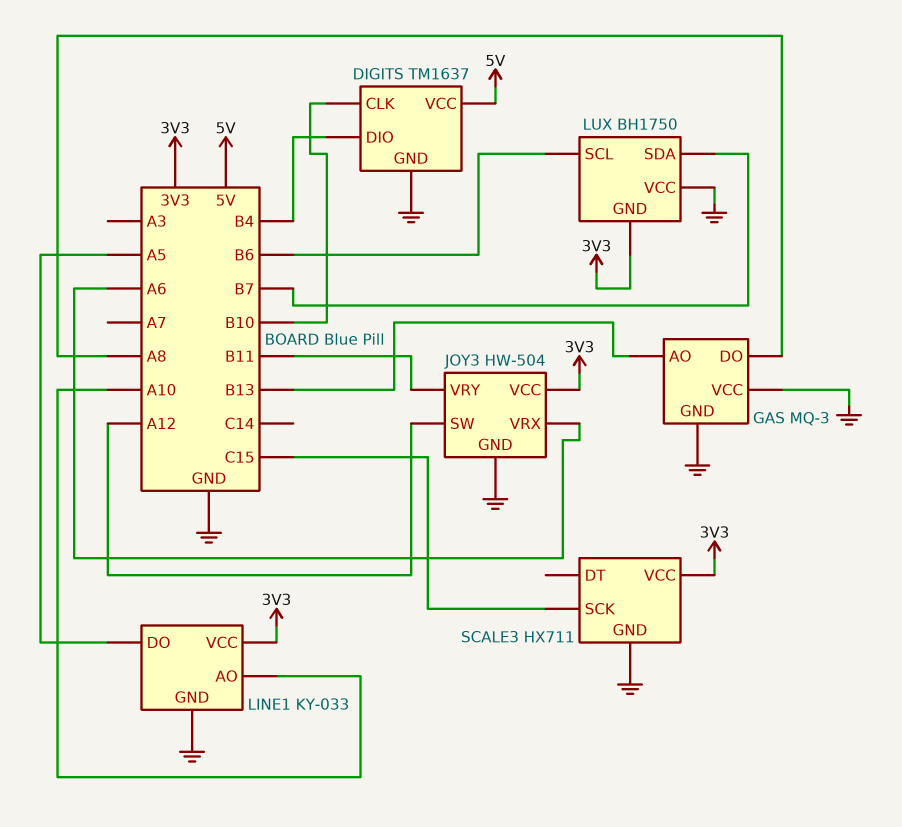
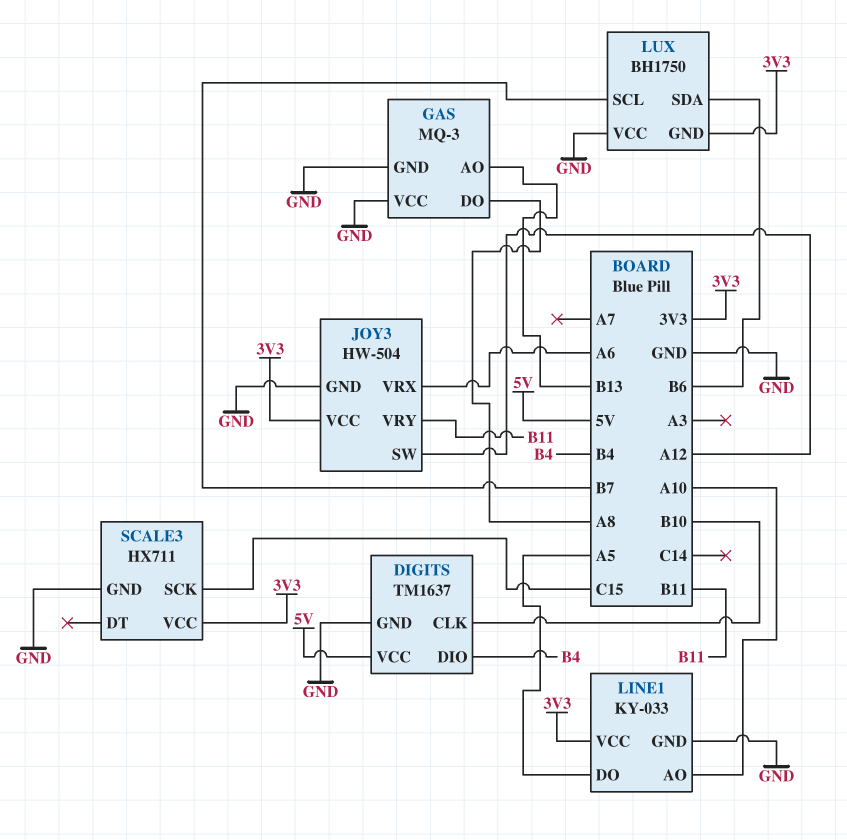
LUX pin SCL: B6 -> B7
LUX pin SDA: B7 -> B6

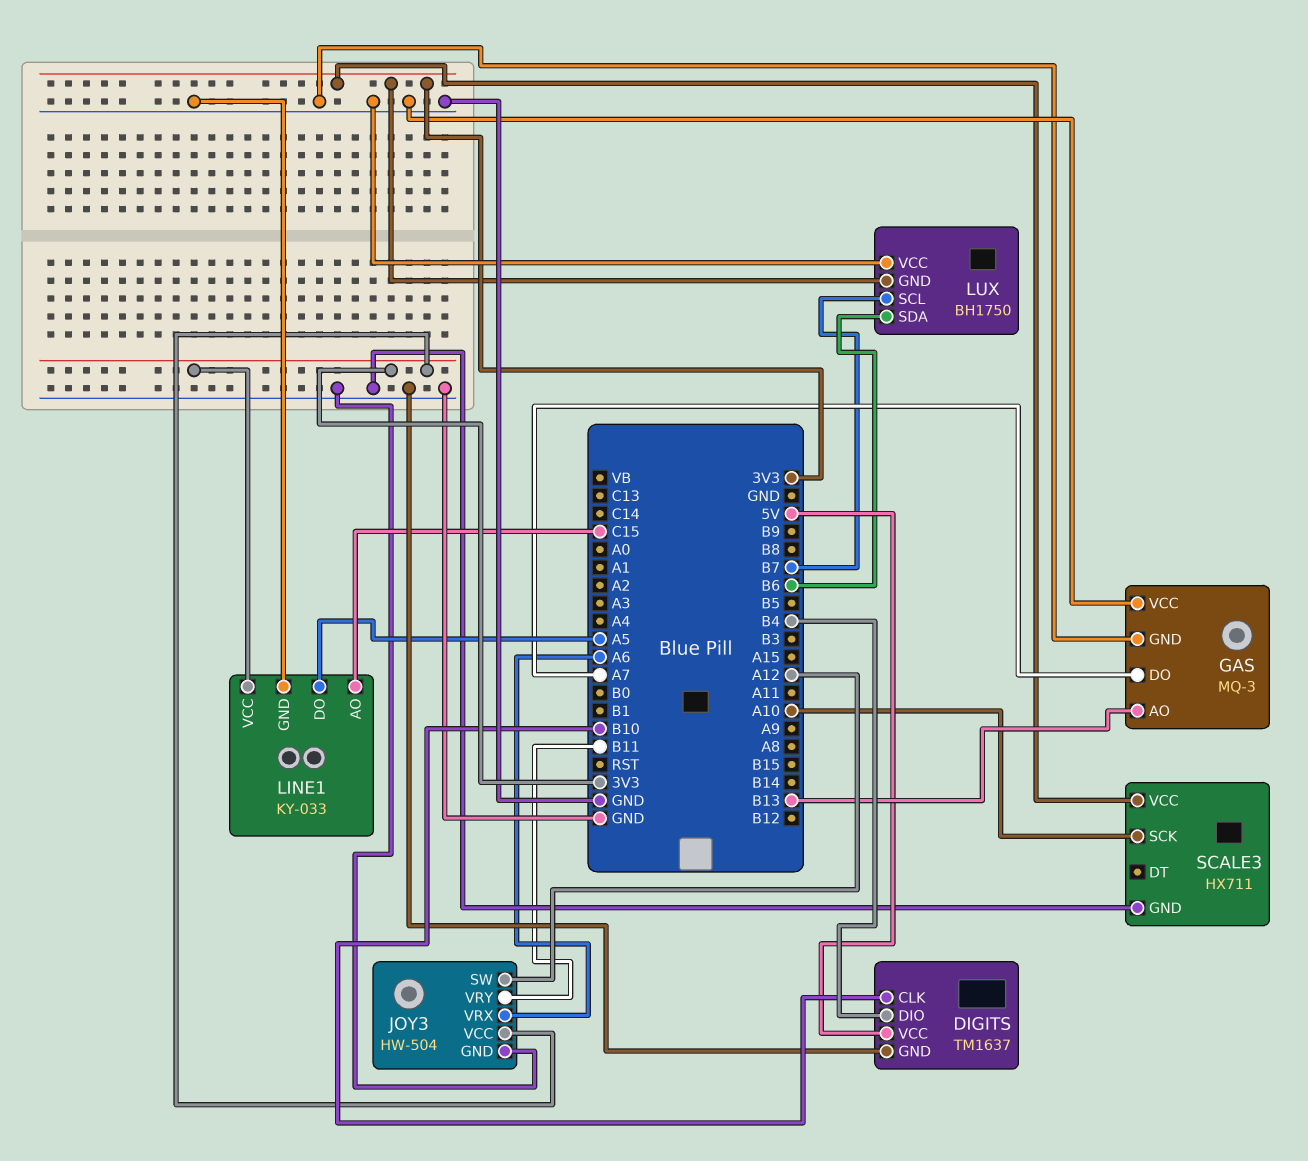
GAS pin DO: A8 -> A7
LINE1 pin AO: A10 -> C15
SCALE3 pin SCK: C15 -> A10

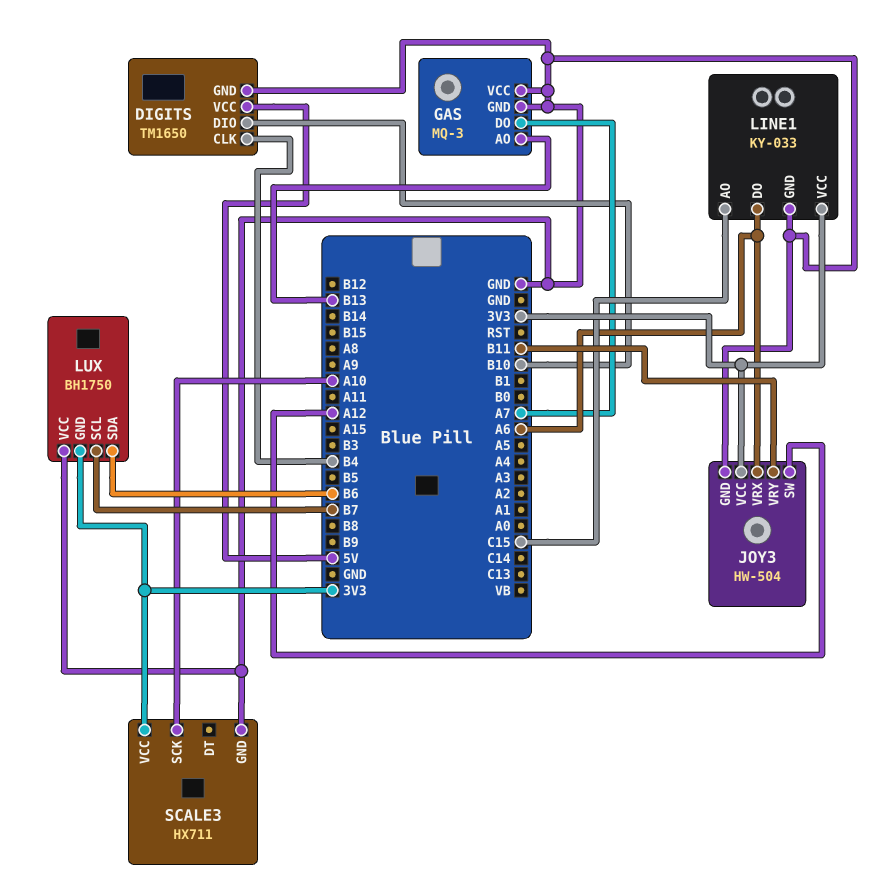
DIGITS: TM1637 -> TM1650
DIGITS pin CLK: B10 -> B4
DIGITS pin DIO: B4 -> B10
LINE1 pin DO: A5 -> A6

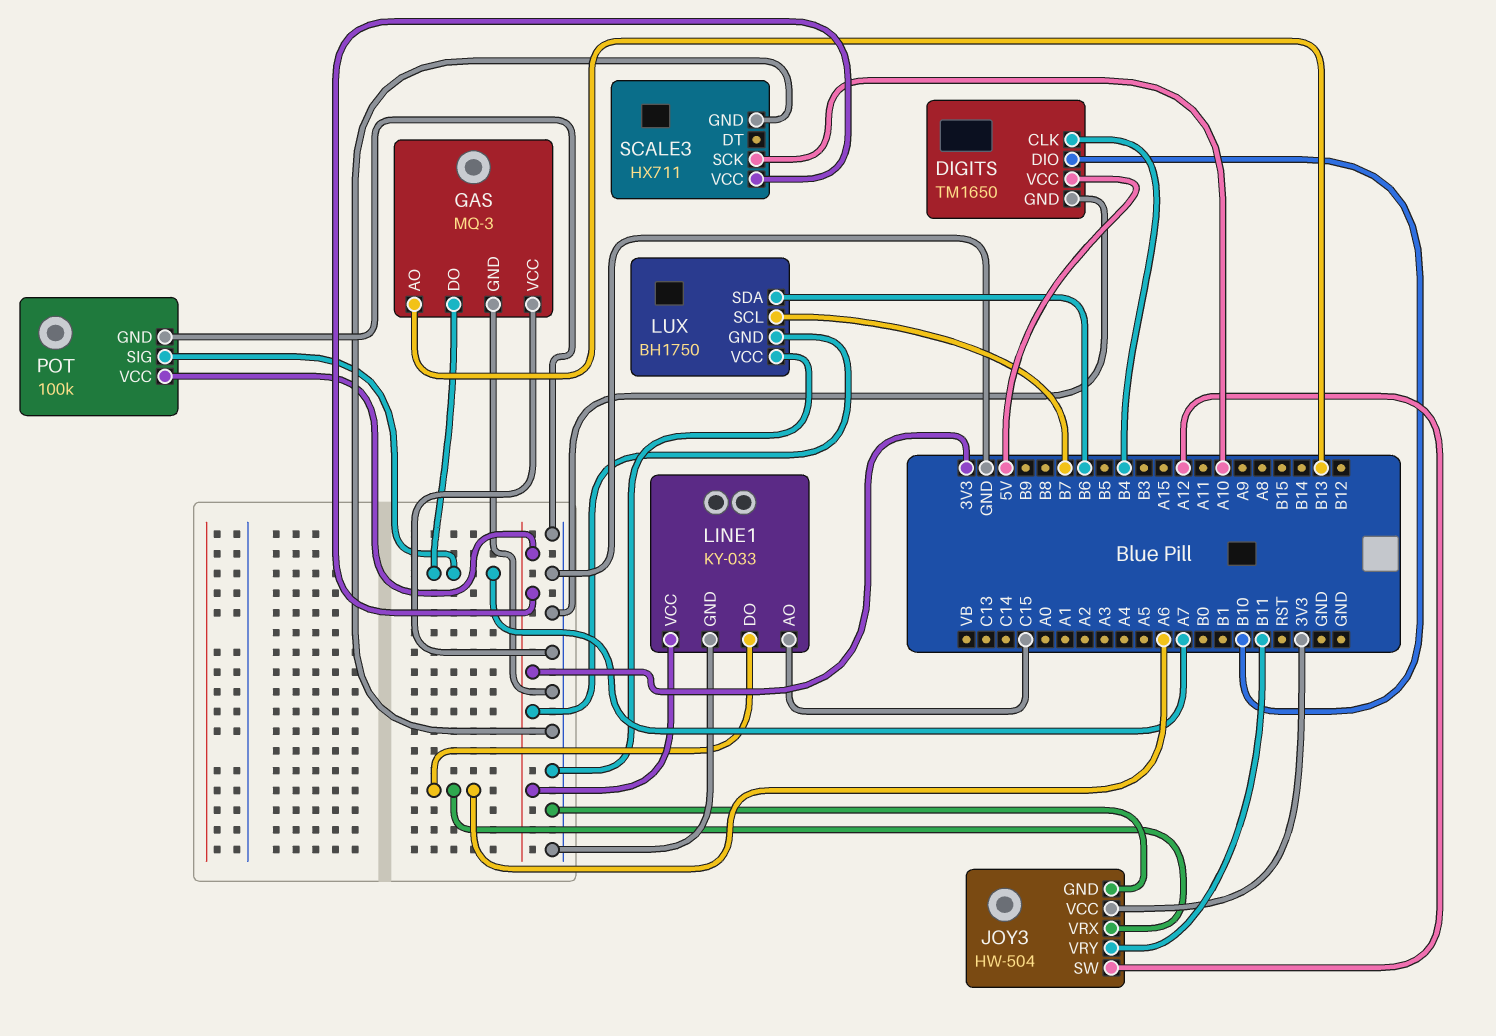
POT: none -> 100k
POT pin GND: none -> GND
POT pin SIG: none -> A7
POT pin VCC: none -> 3V3

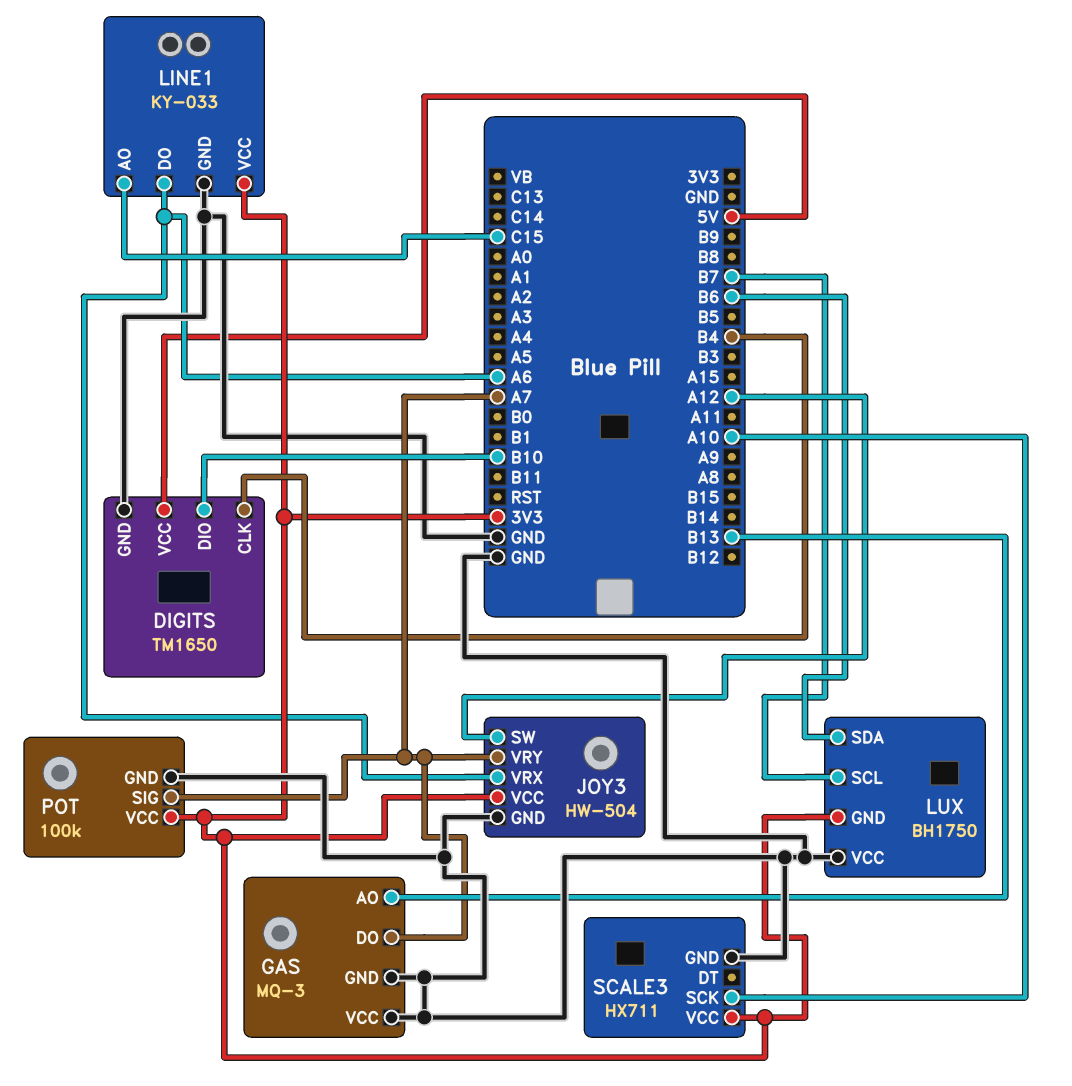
JOY3 pin VRY: B11 -> A7

